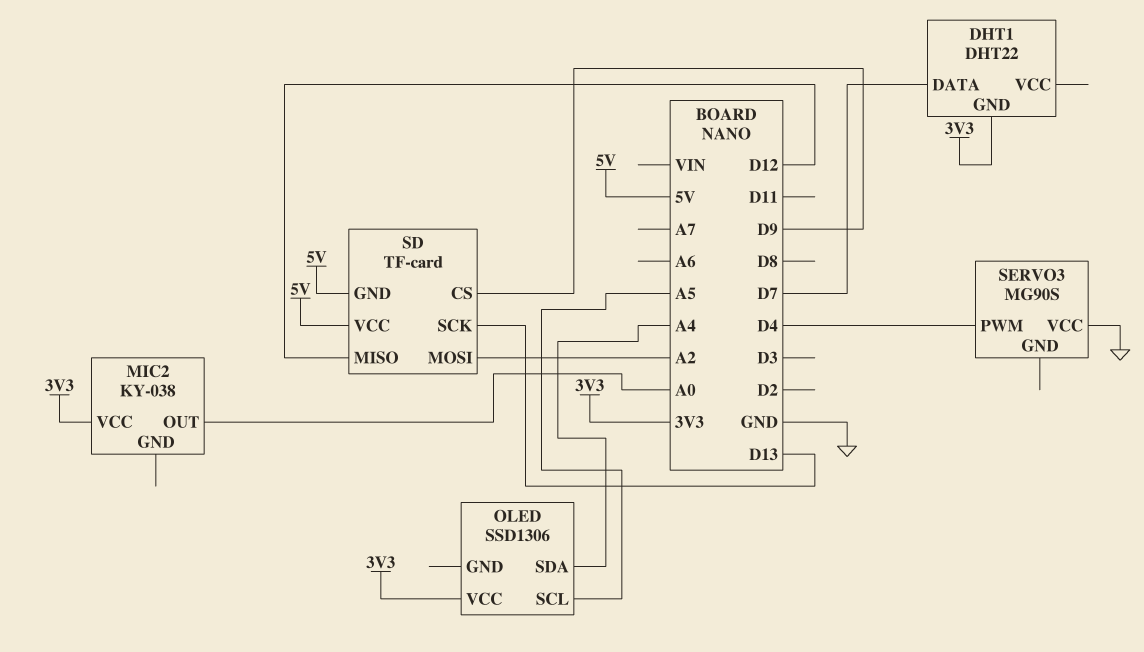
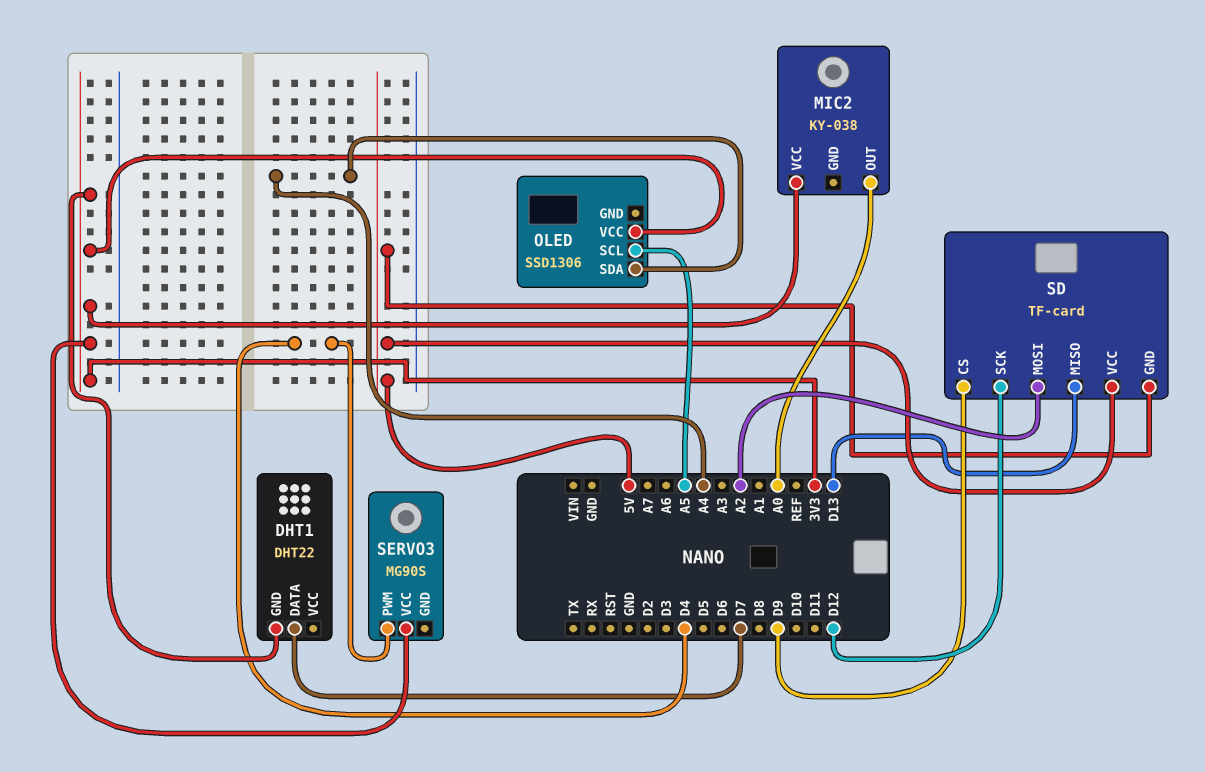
SD pin MISO: D12 -> D13
SD pin SCK: D13 -> D12
SERVO3 pin VCC: GND -> 3V3

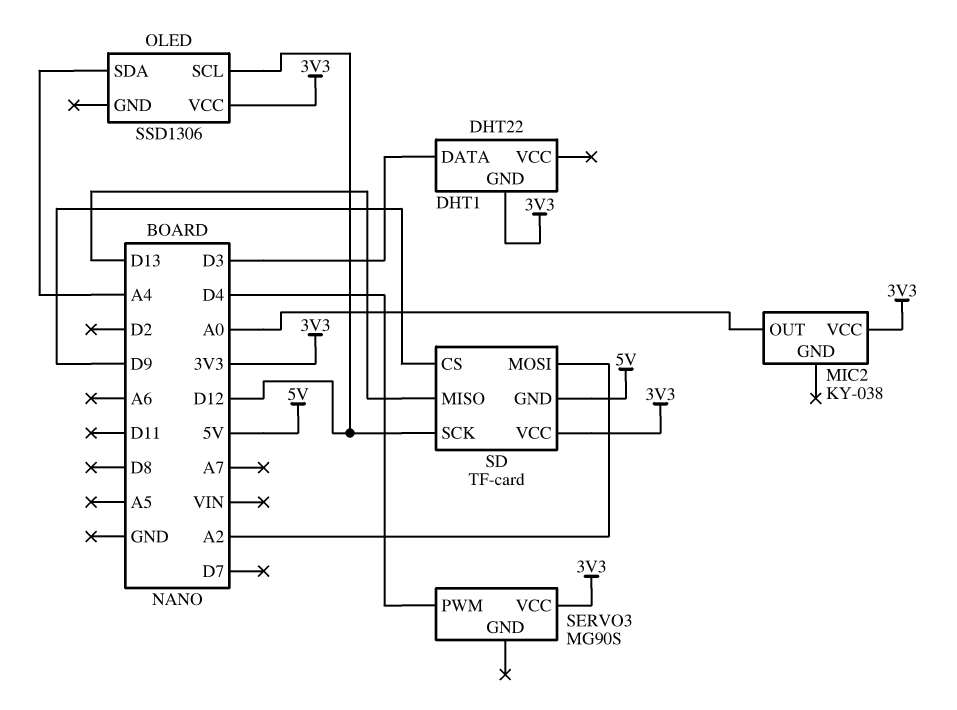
DHT1 pin DATA: D7 -> D3
OLED pin SCL: A5 -> D12
SD pin VCC: 5V -> 3V3

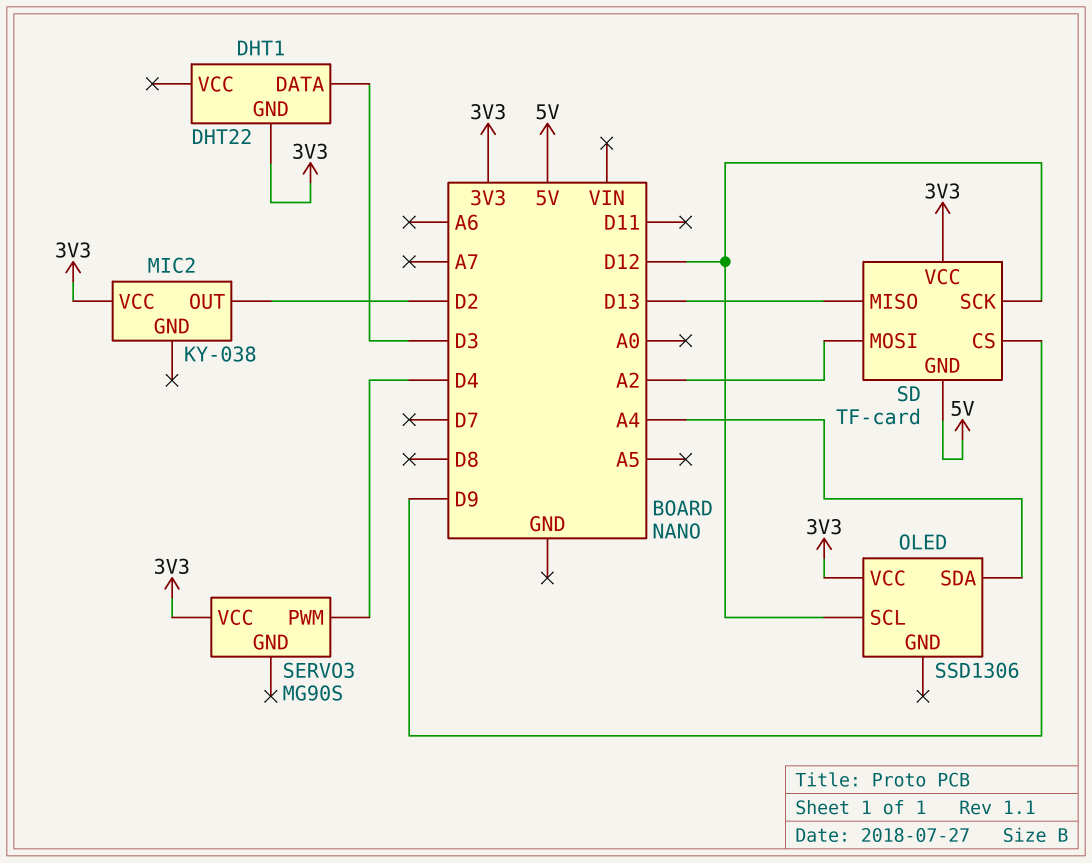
MIC2 pin OUT: A0 -> D2

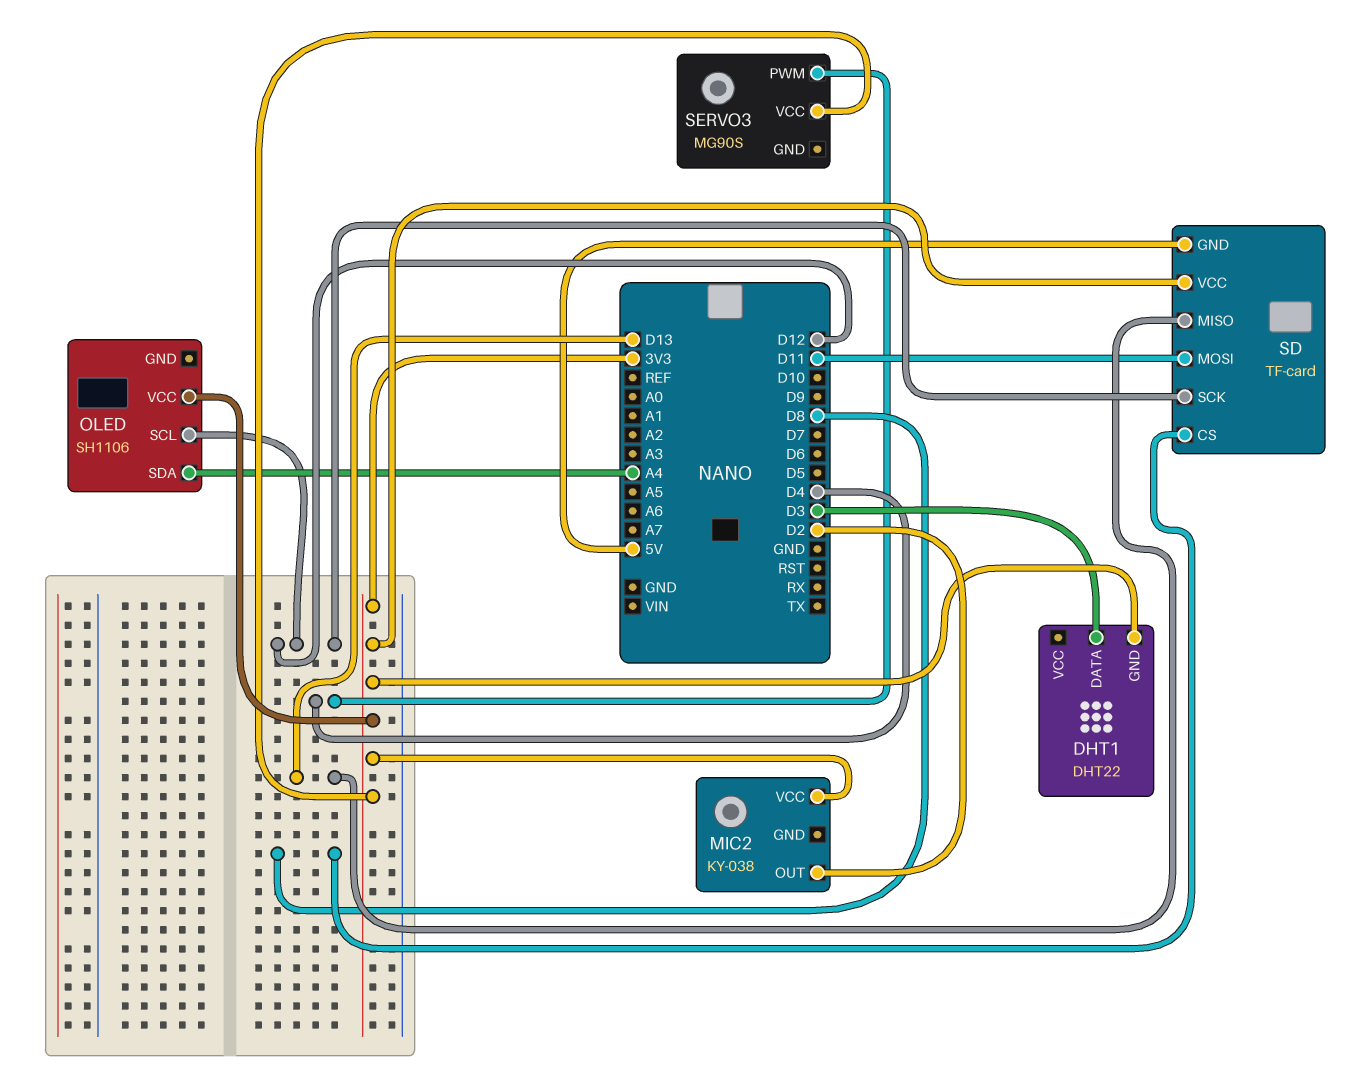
OLED: SSD1306 -> SH1106
SD pin CS: D9 -> D8
SD pin MOSI: A2 -> D11

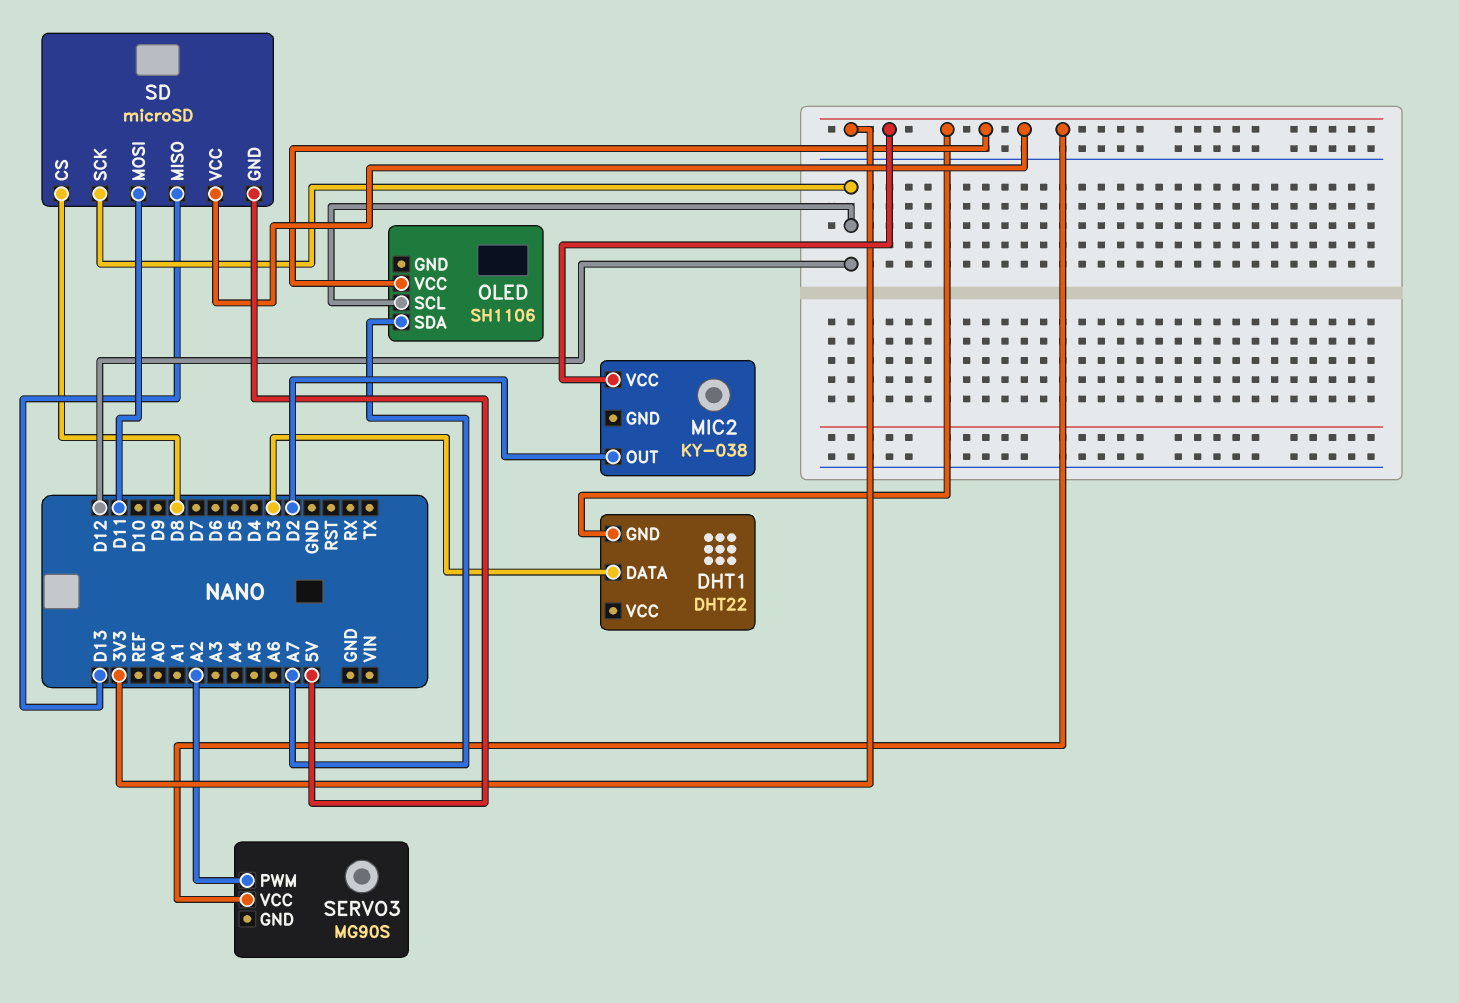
OLED pin SDA: A4 -> A7
SD: TF-card -> microSD
SERVO3 pin PWM: D4 -> A2

